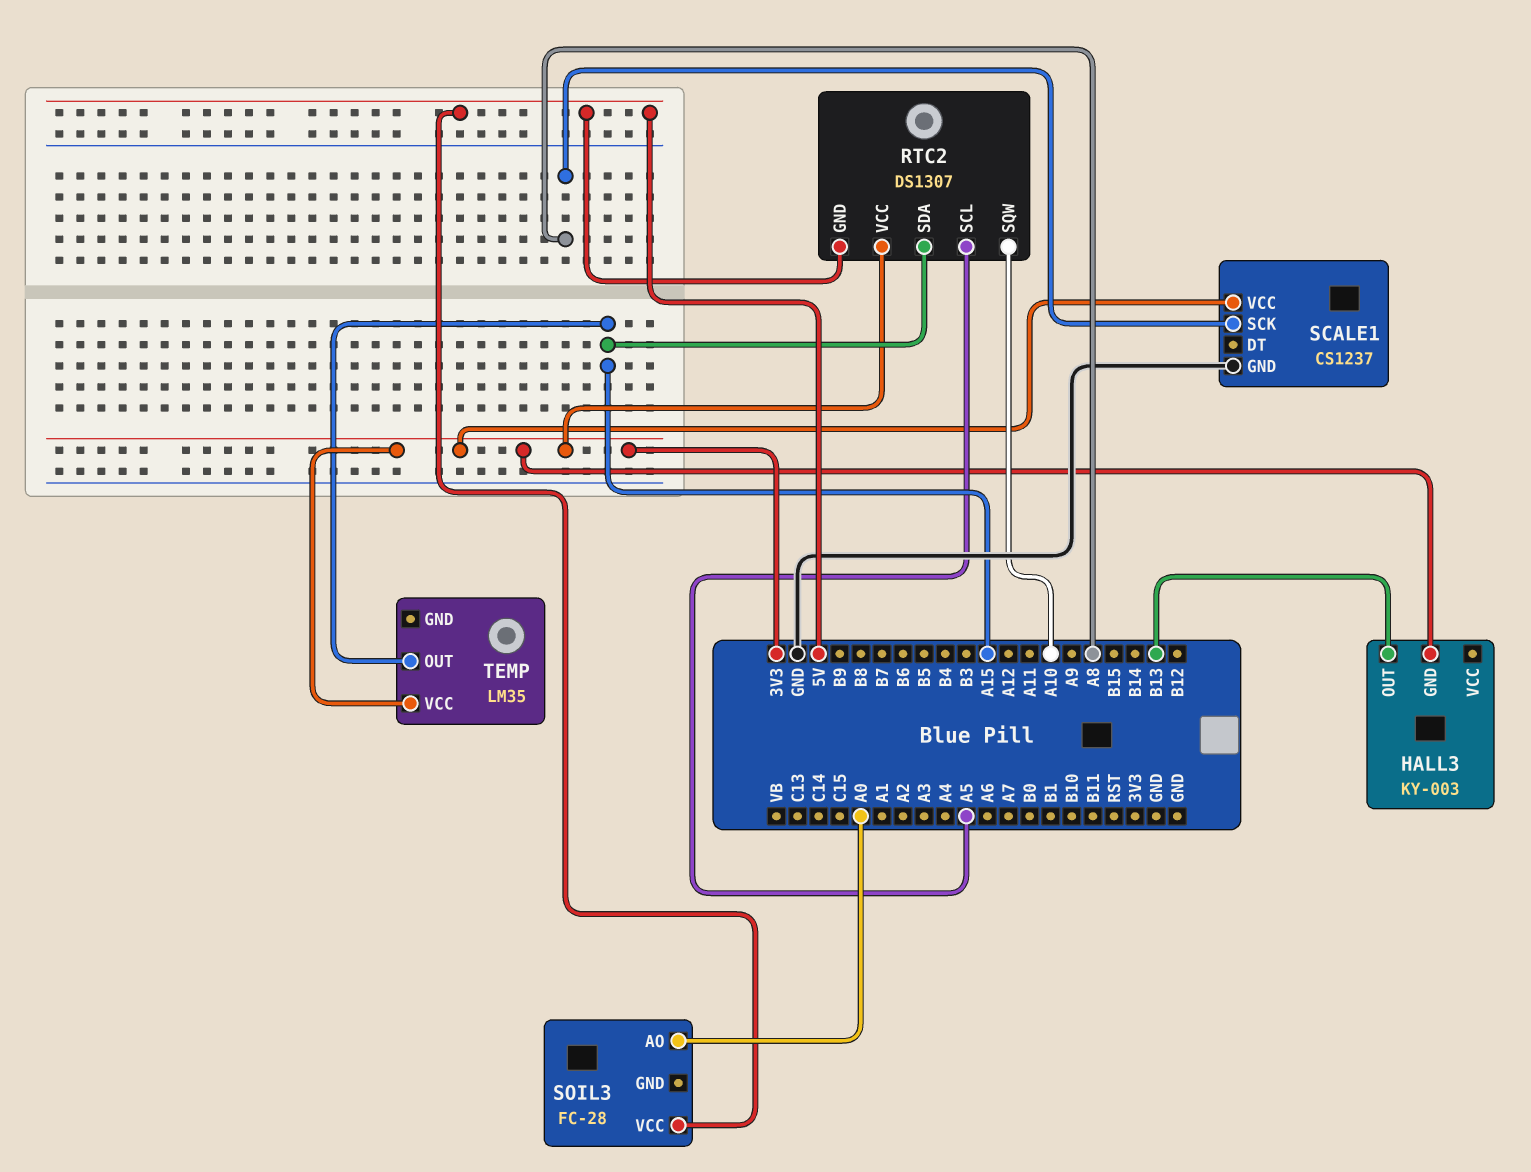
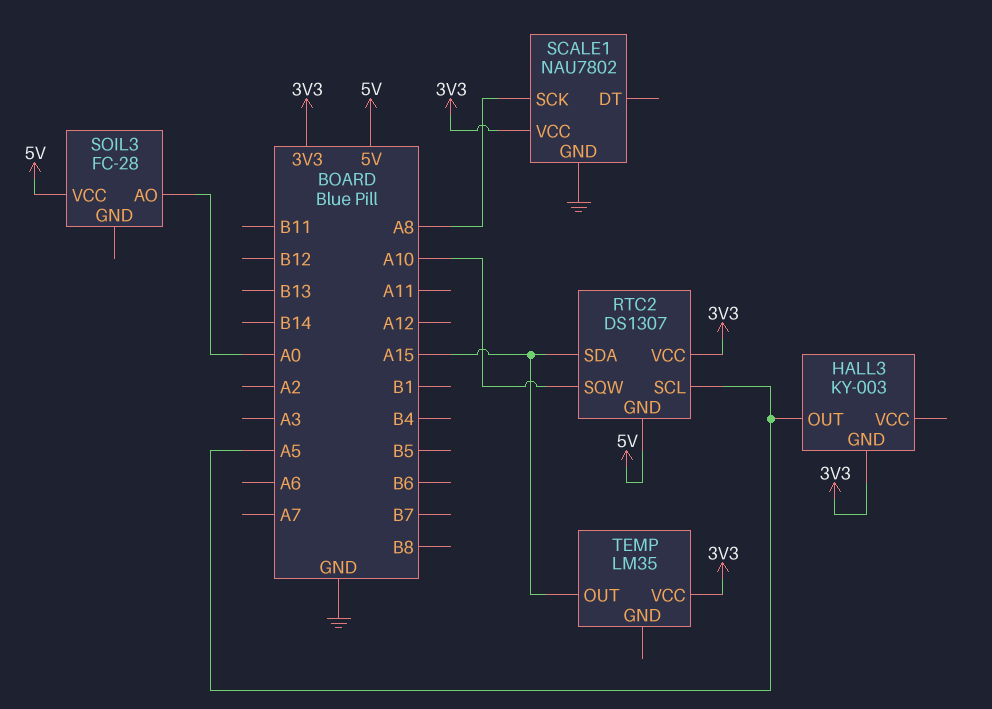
HALL3 pin OUT: B13 -> A5
SCALE1: CS1237 -> NAU7802

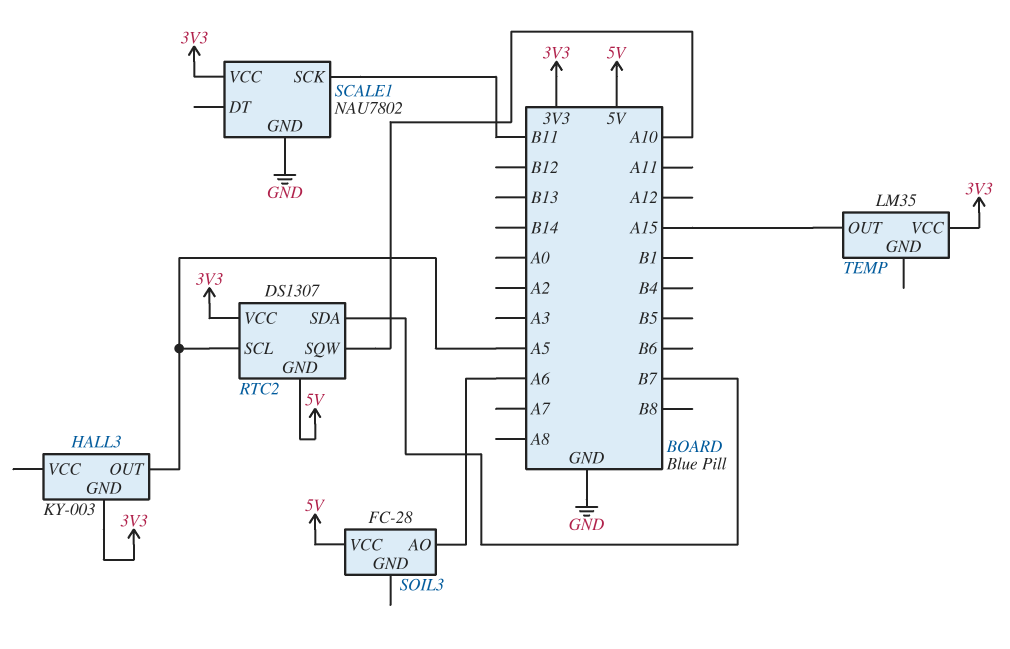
RTC2 pin SDA: A15 -> B7
SCALE1 pin SCK: A8 -> B11
SOIL3 pin AO: A0 -> A6

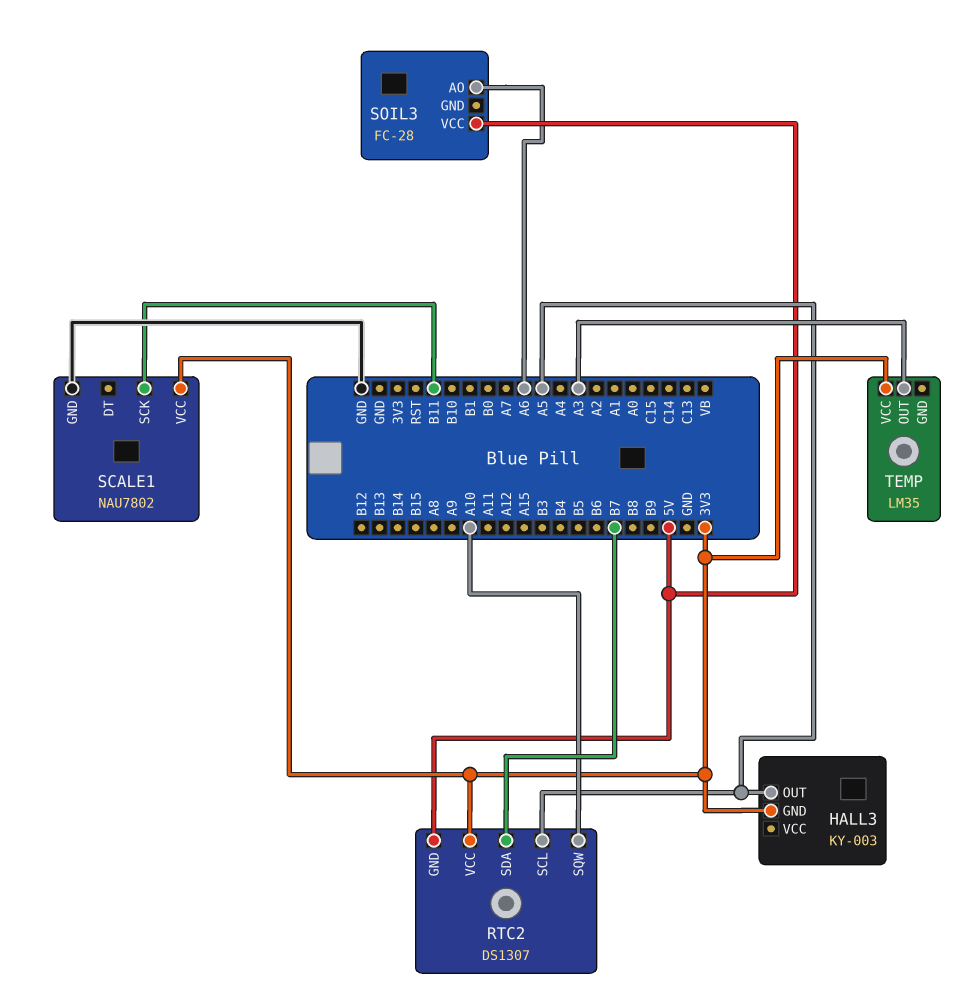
TEMP pin OUT: A15 -> A3

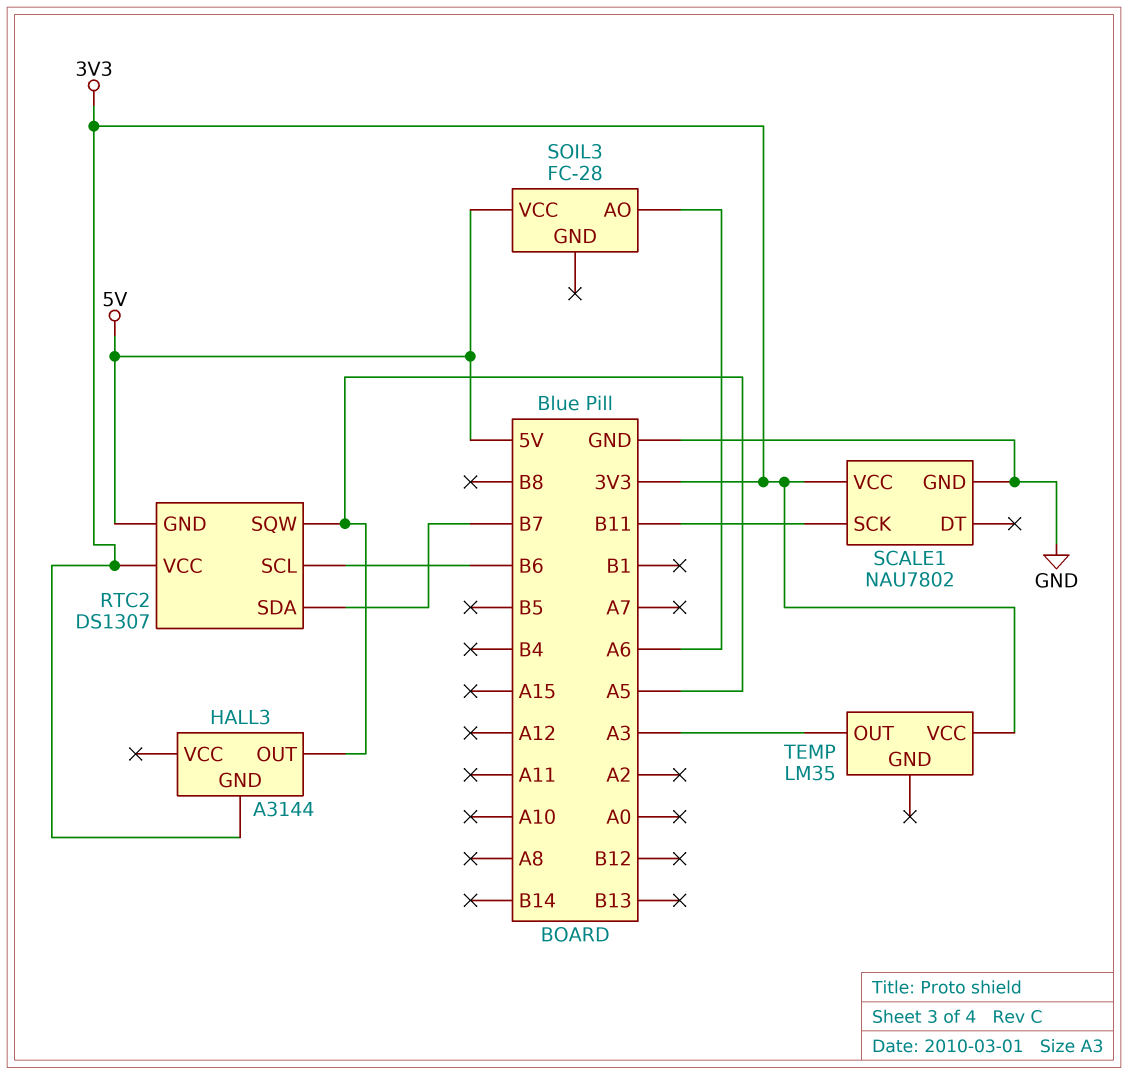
HALL3: KY-003 -> A3144
RTC2 pin SCL: A5 -> B6
RTC2 pin SQW: A10 -> A5

